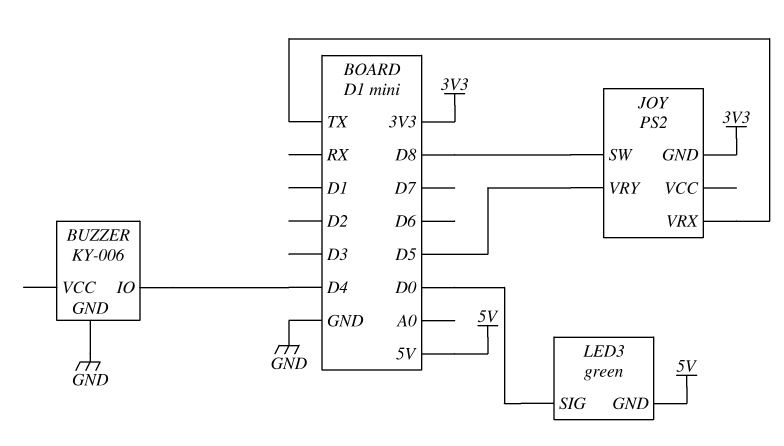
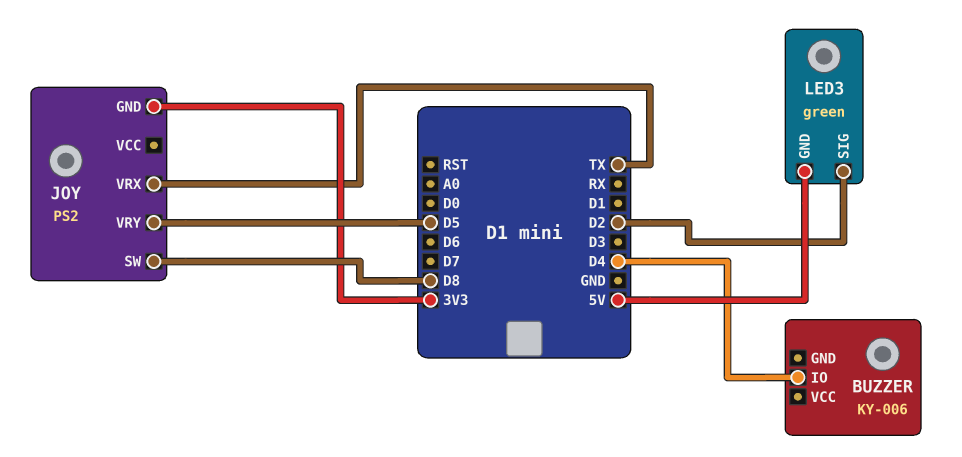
BUZZER pin GND: GND -> none
LED3 pin SIG: D0 -> D2

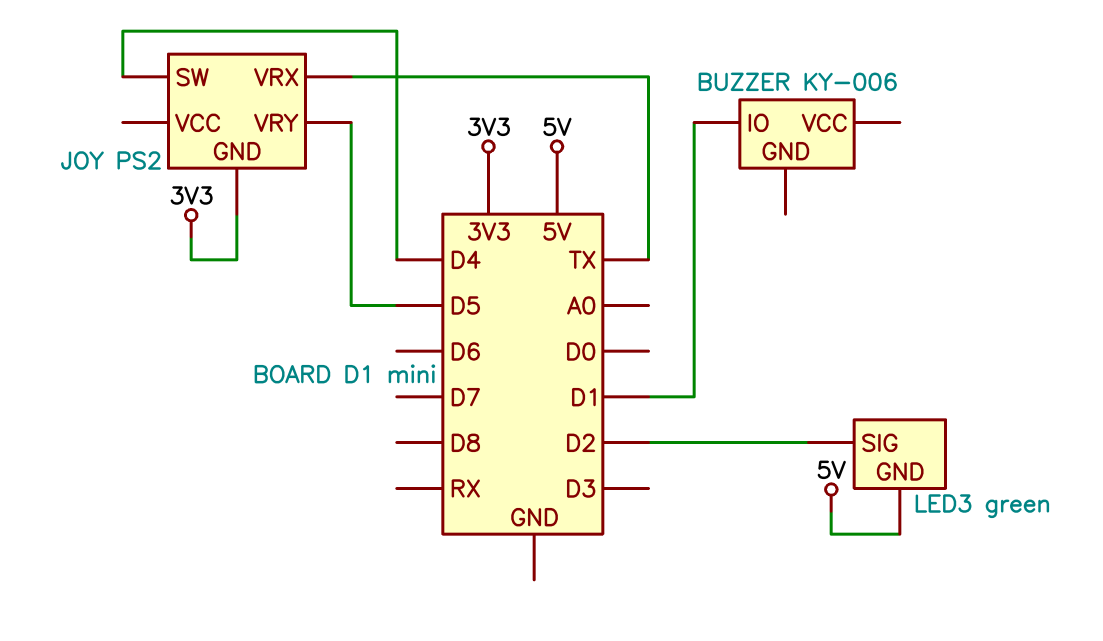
BUZZER pin IO: D4 -> D1
JOY pin SW: D8 -> D4

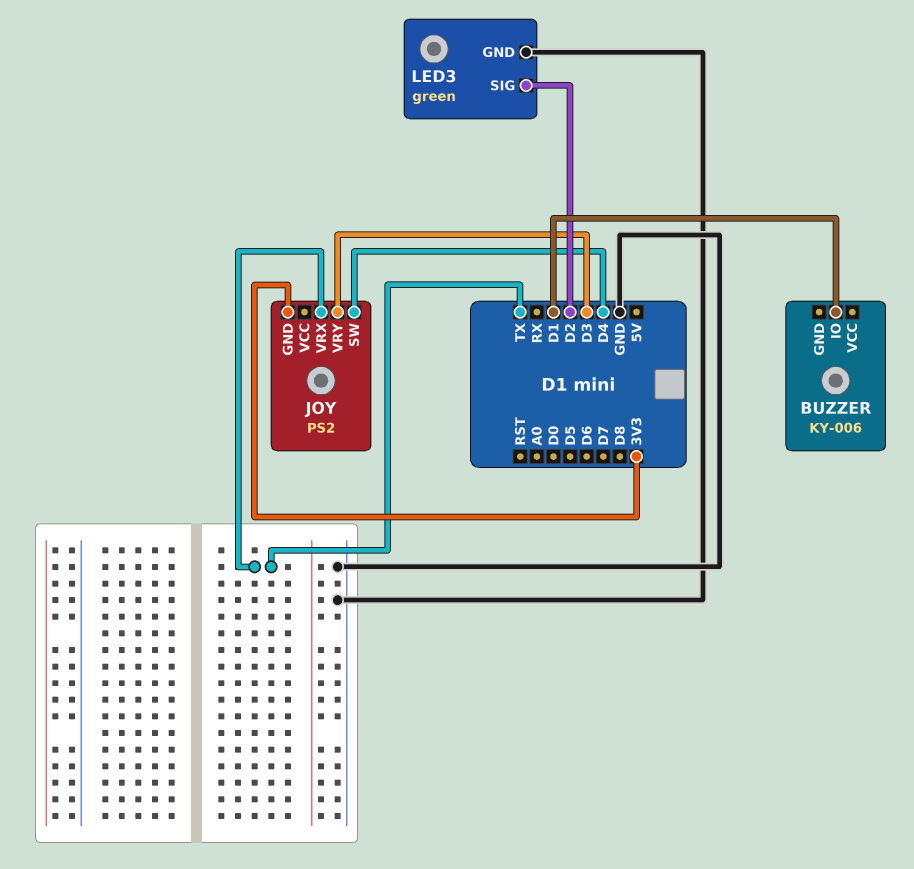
JOY pin VRY: D5 -> D3
LED3 pin GND: 5V -> GND

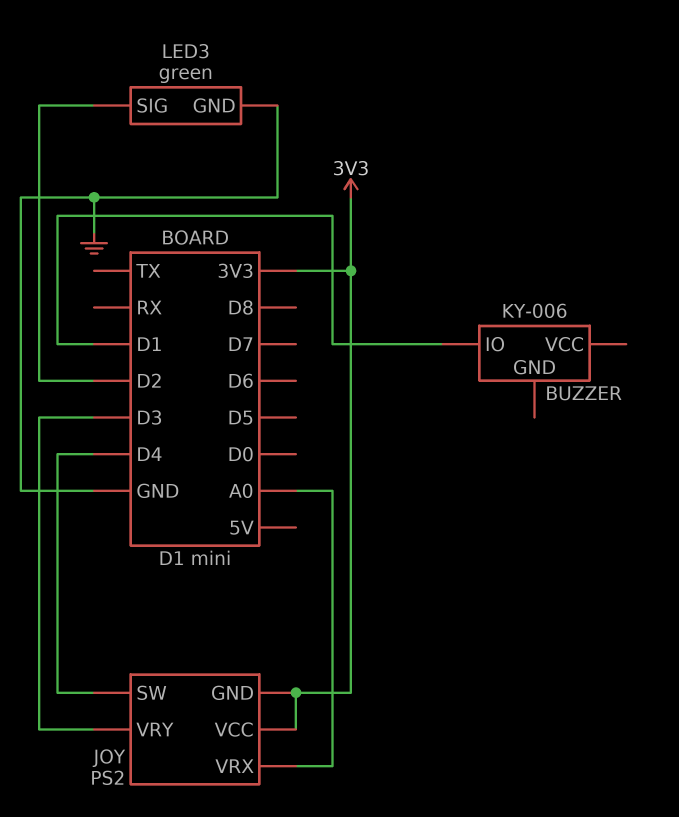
JOY pin VCC: none -> 3V3
JOY pin VRX: TX -> A0

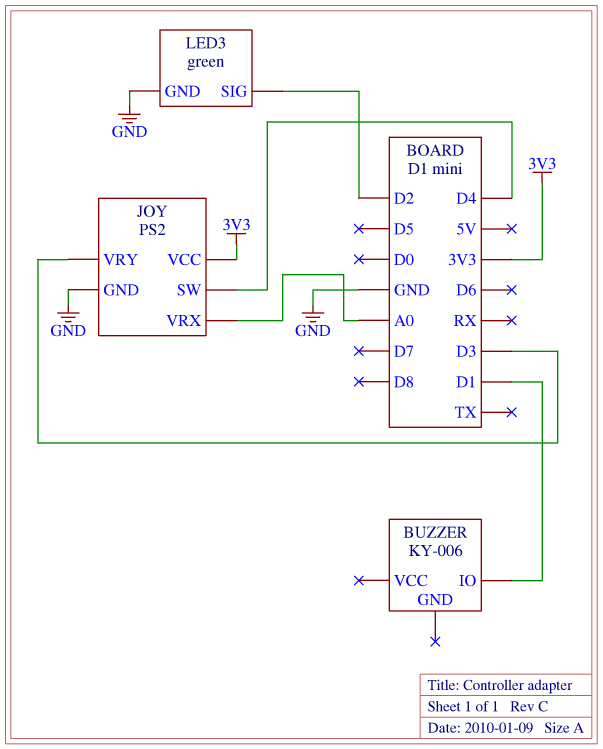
JOY pin GND: 3V3 -> GND

